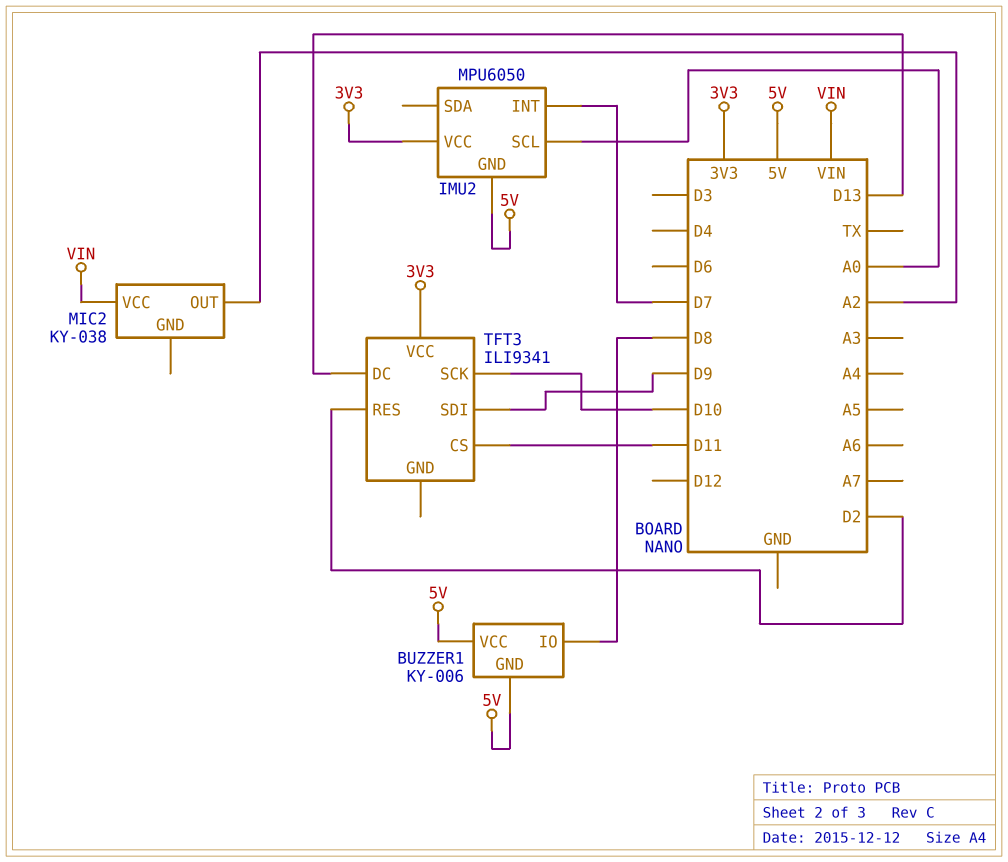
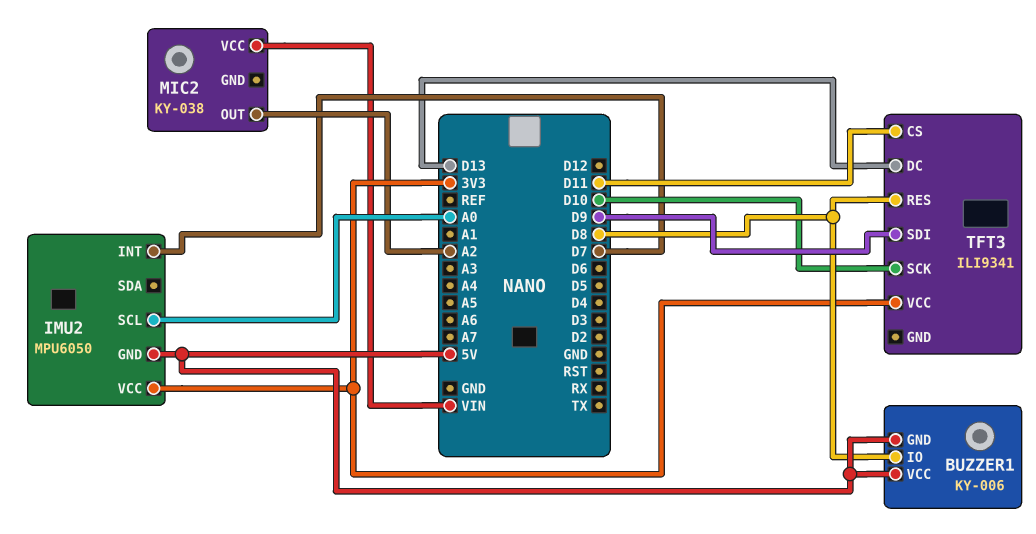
TFT3 pin RES: D2 -> D8

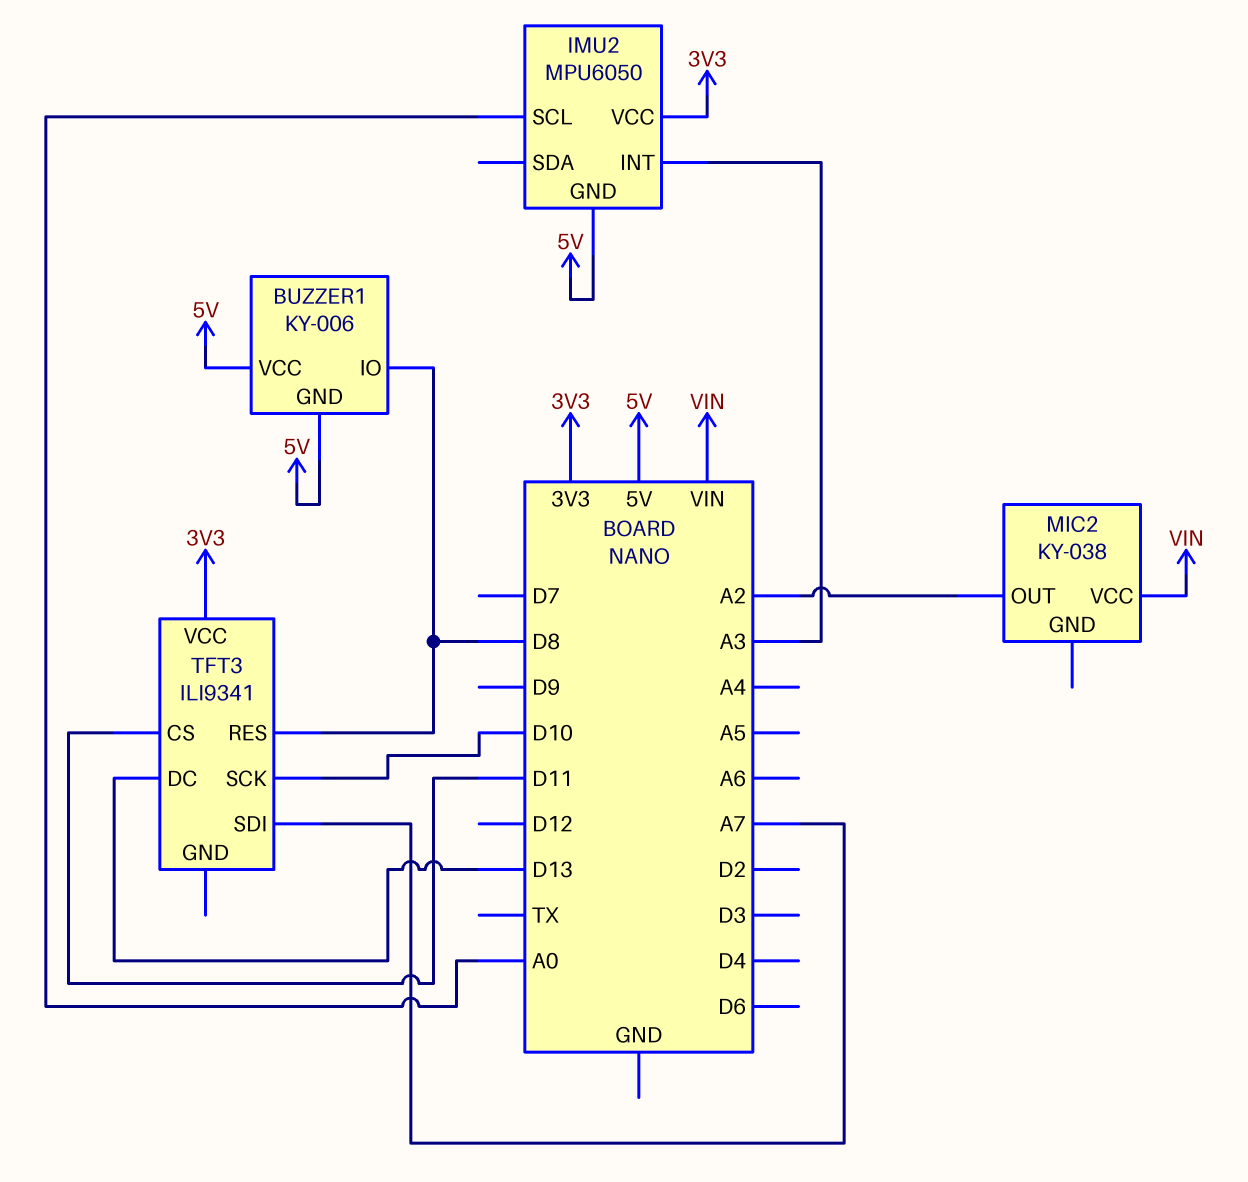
IMU2 pin INT: D7 -> A3
TFT3 pin SDI: D9 -> A7

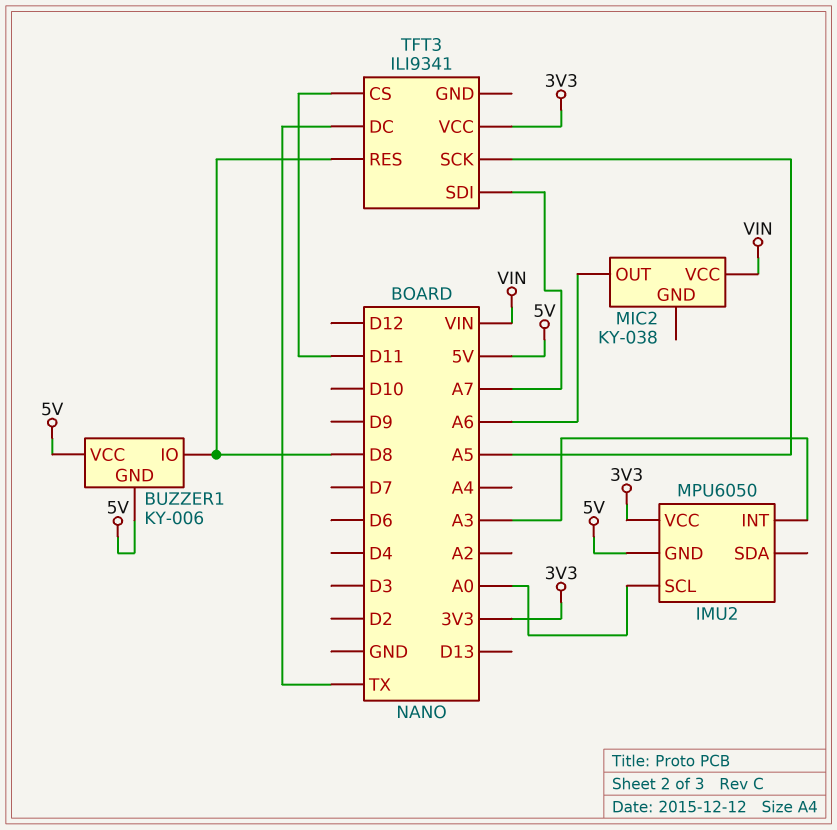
MIC2 pin OUT: A2 -> A6
TFT3 pin DC: D13 -> TX
TFT3 pin SCK: D10 -> A5

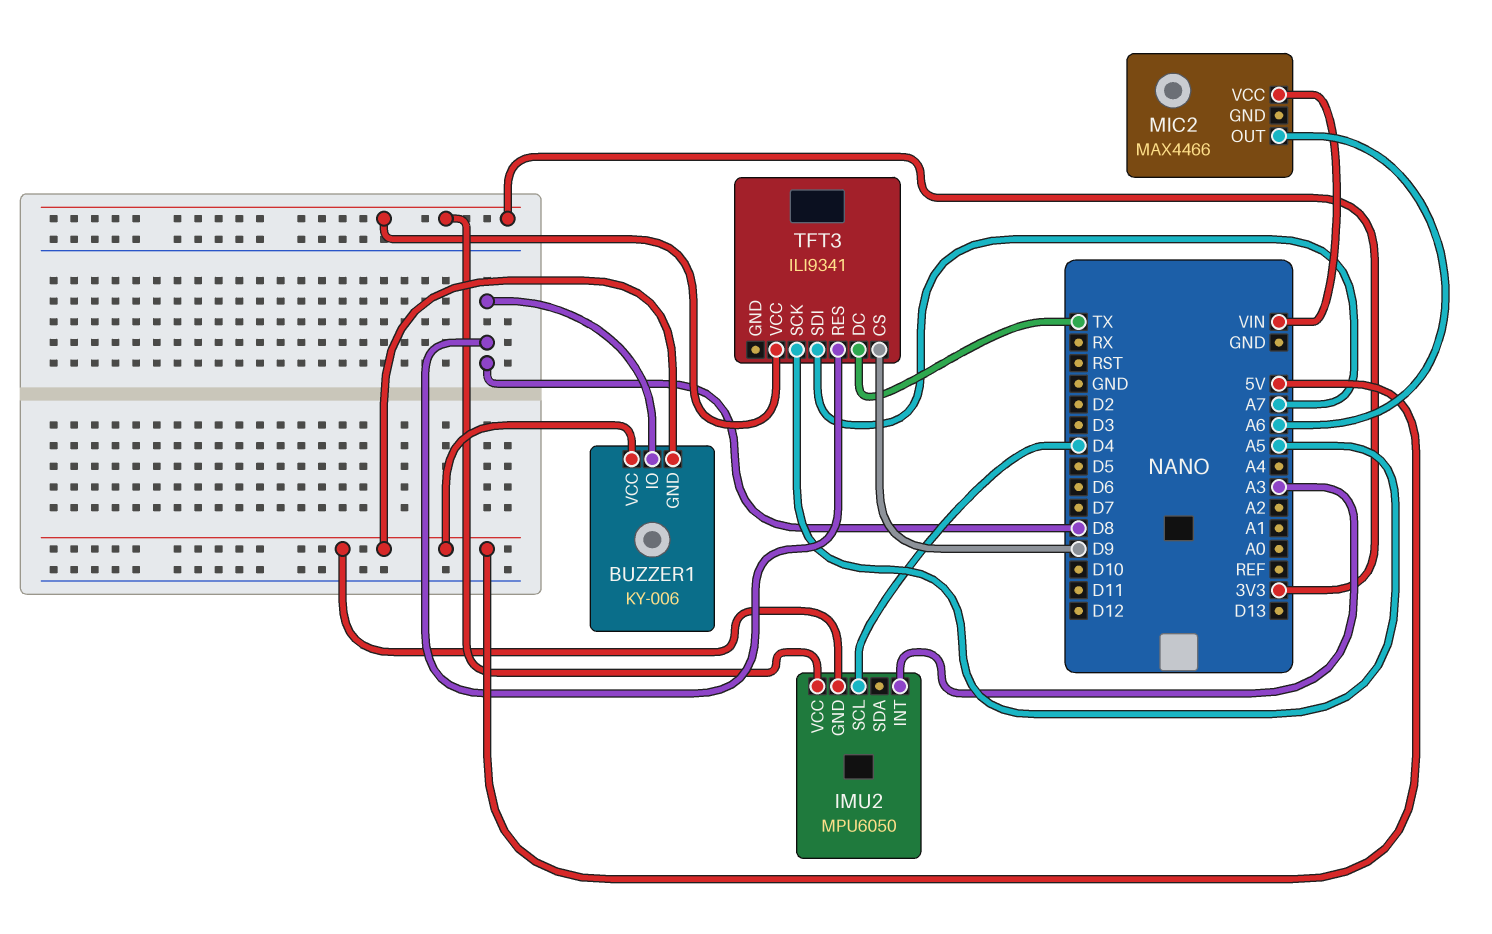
IMU2 pin SCL: A0 -> D4
MIC2: KY-038 -> MAX4466
TFT3 pin CS: D11 -> D9

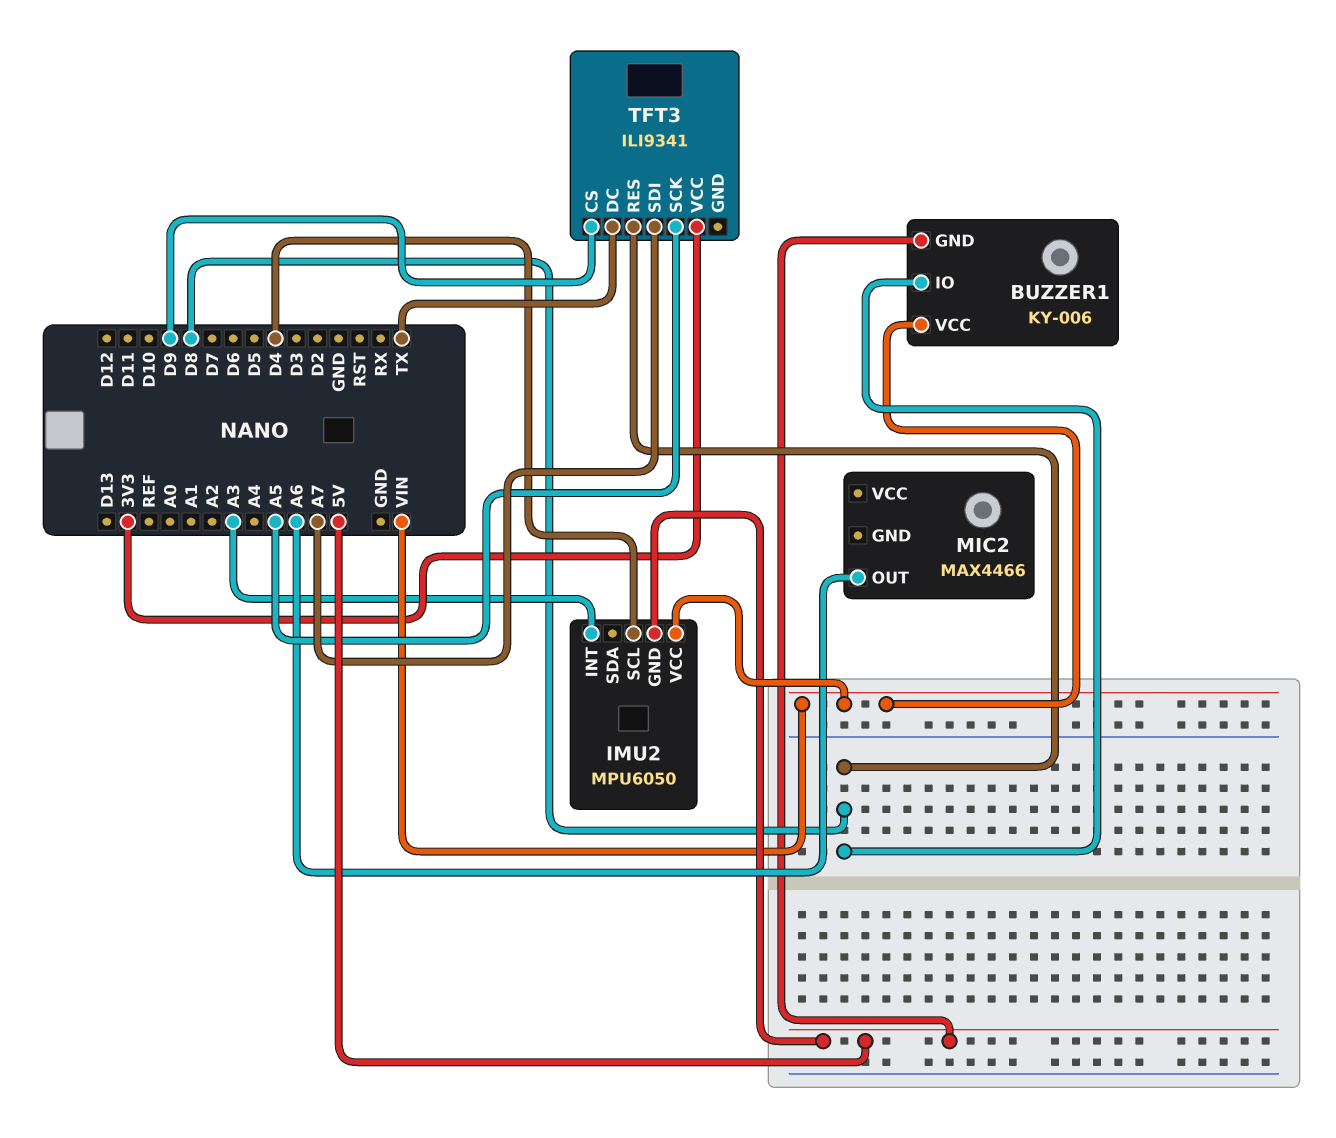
BUZZER1 pin VCC: 5V -> VIN
IMU2 pin VCC: 3V3 -> VIN
MIC2 pin VCC: VIN -> none

